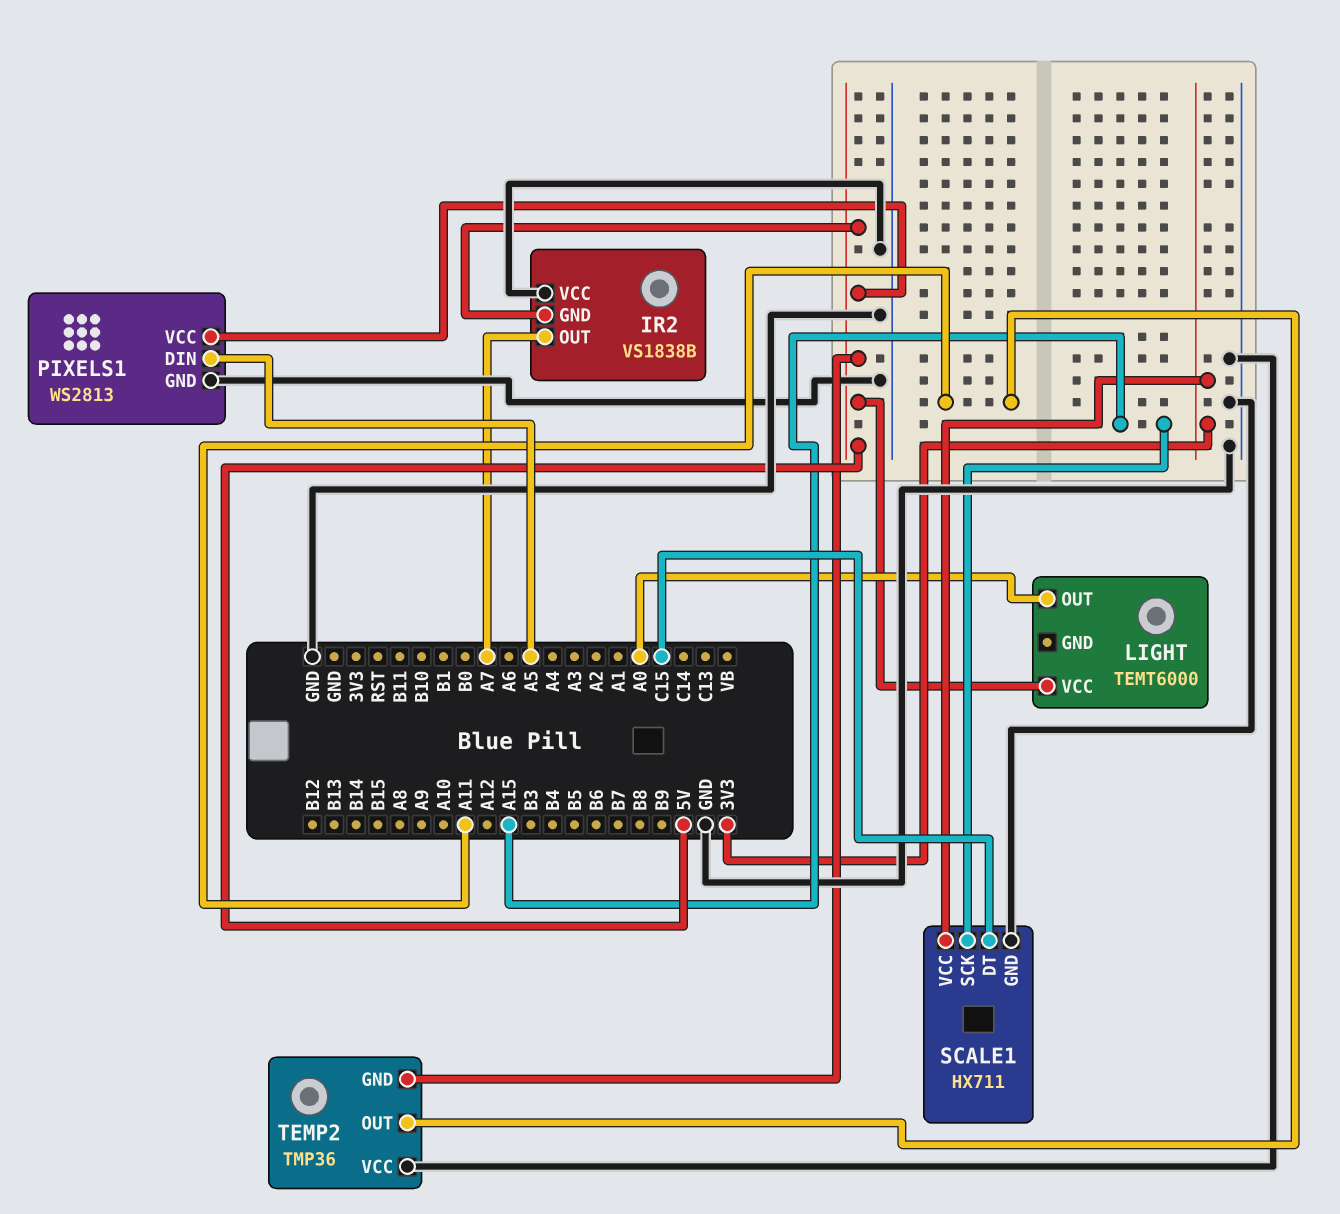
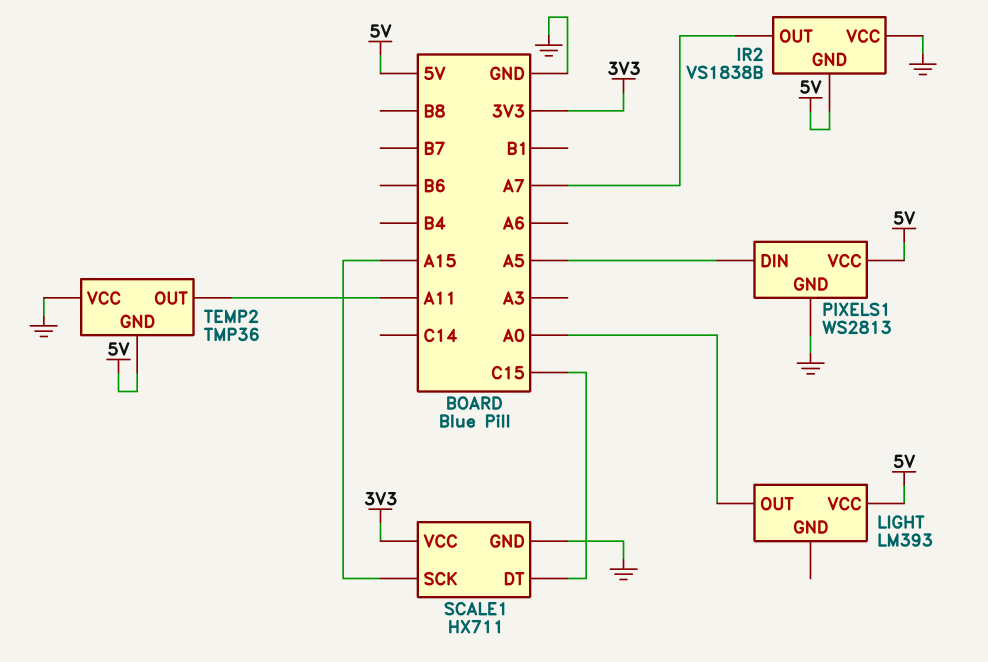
LIGHT: TEMT6000 -> LM393

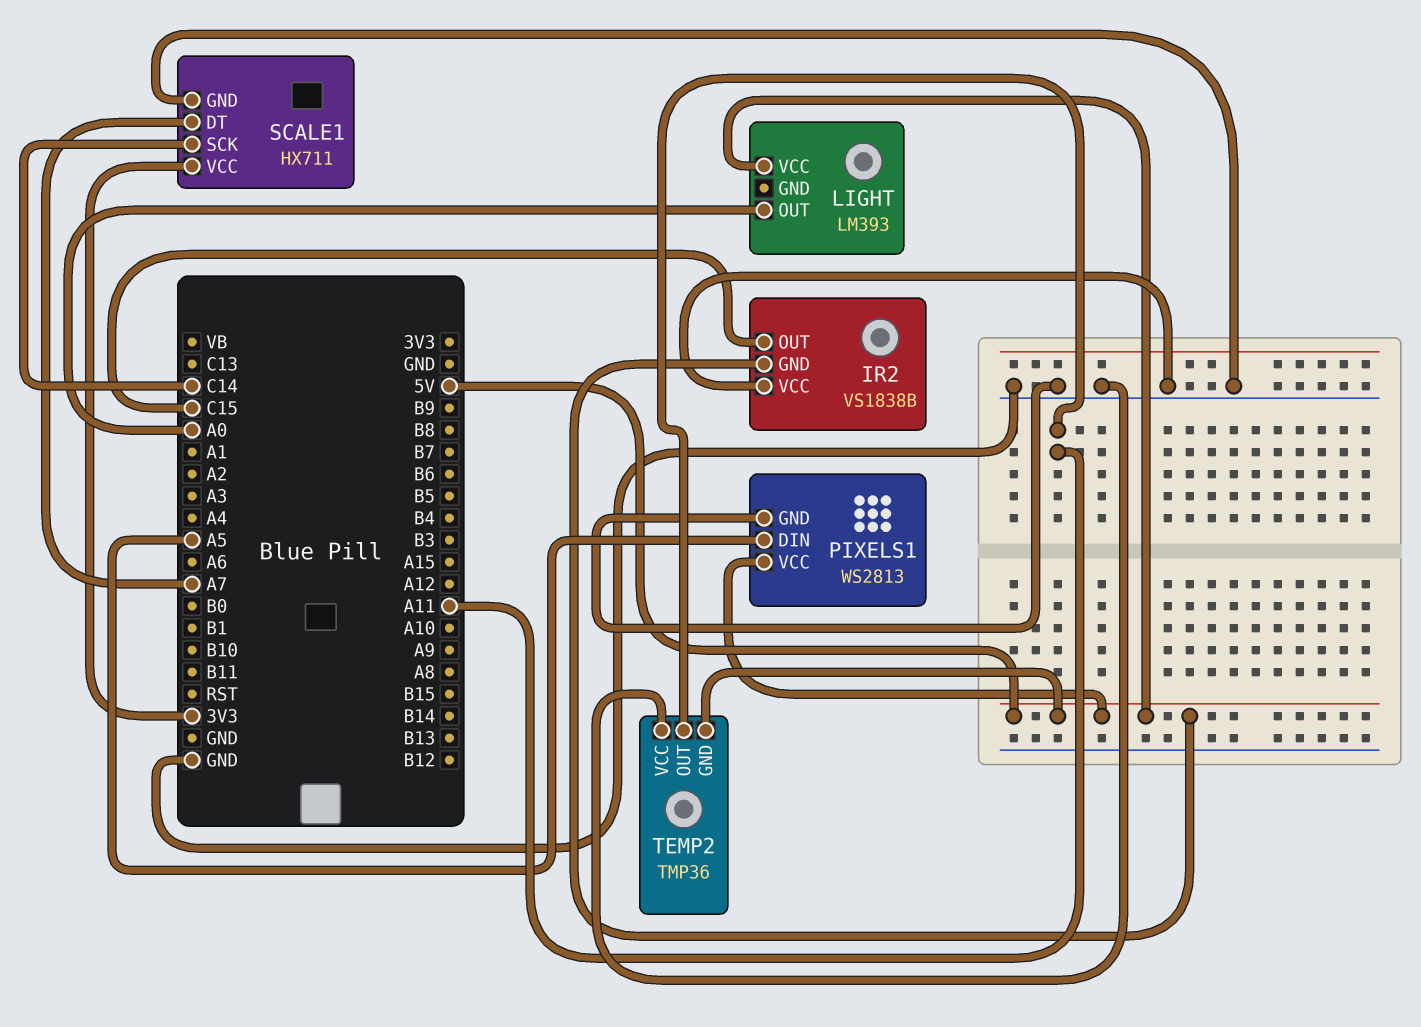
IR2 pin OUT: A7 -> C15
SCALE1 pin DT: C15 -> A7
SCALE1 pin SCK: A15 -> C14

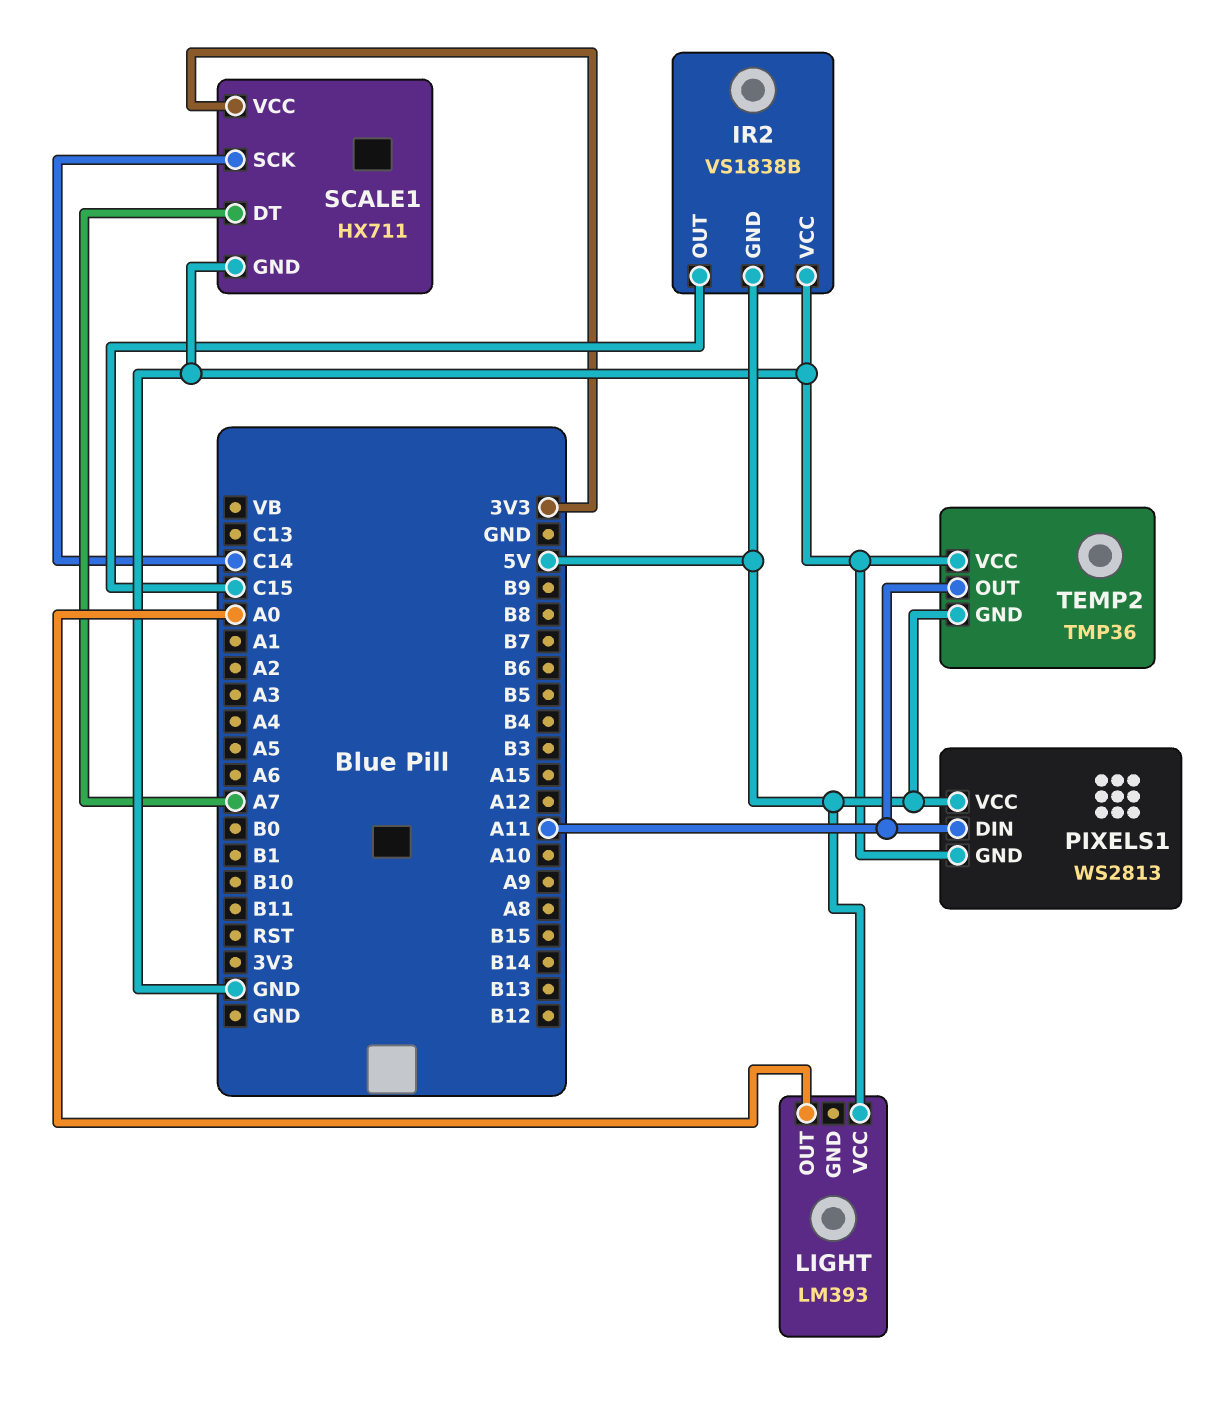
PIXELS1 pin DIN: A5 -> A11

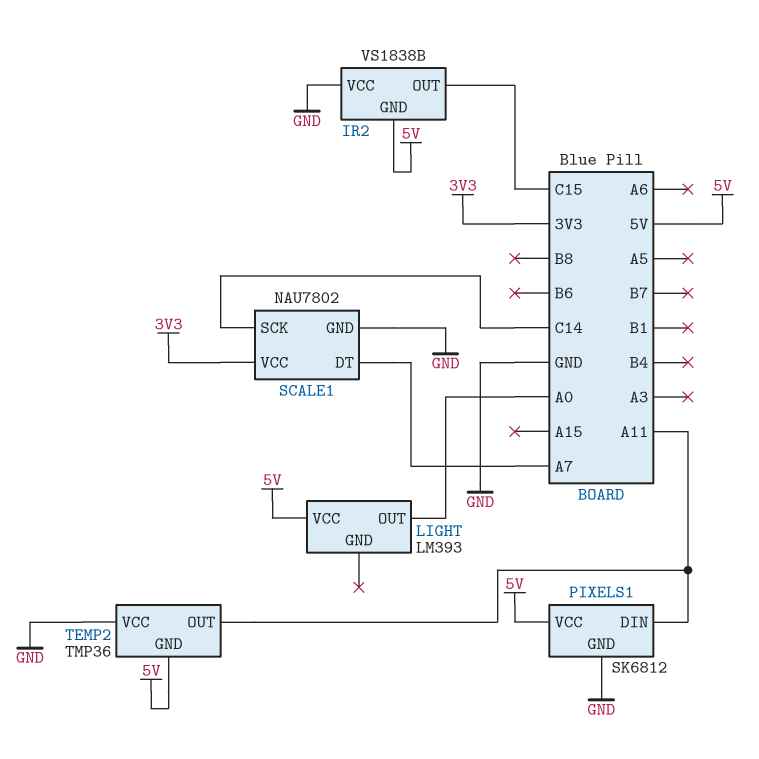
PIXELS1: WS2813 -> SK6812
SCALE1: HX711 -> NAU7802

